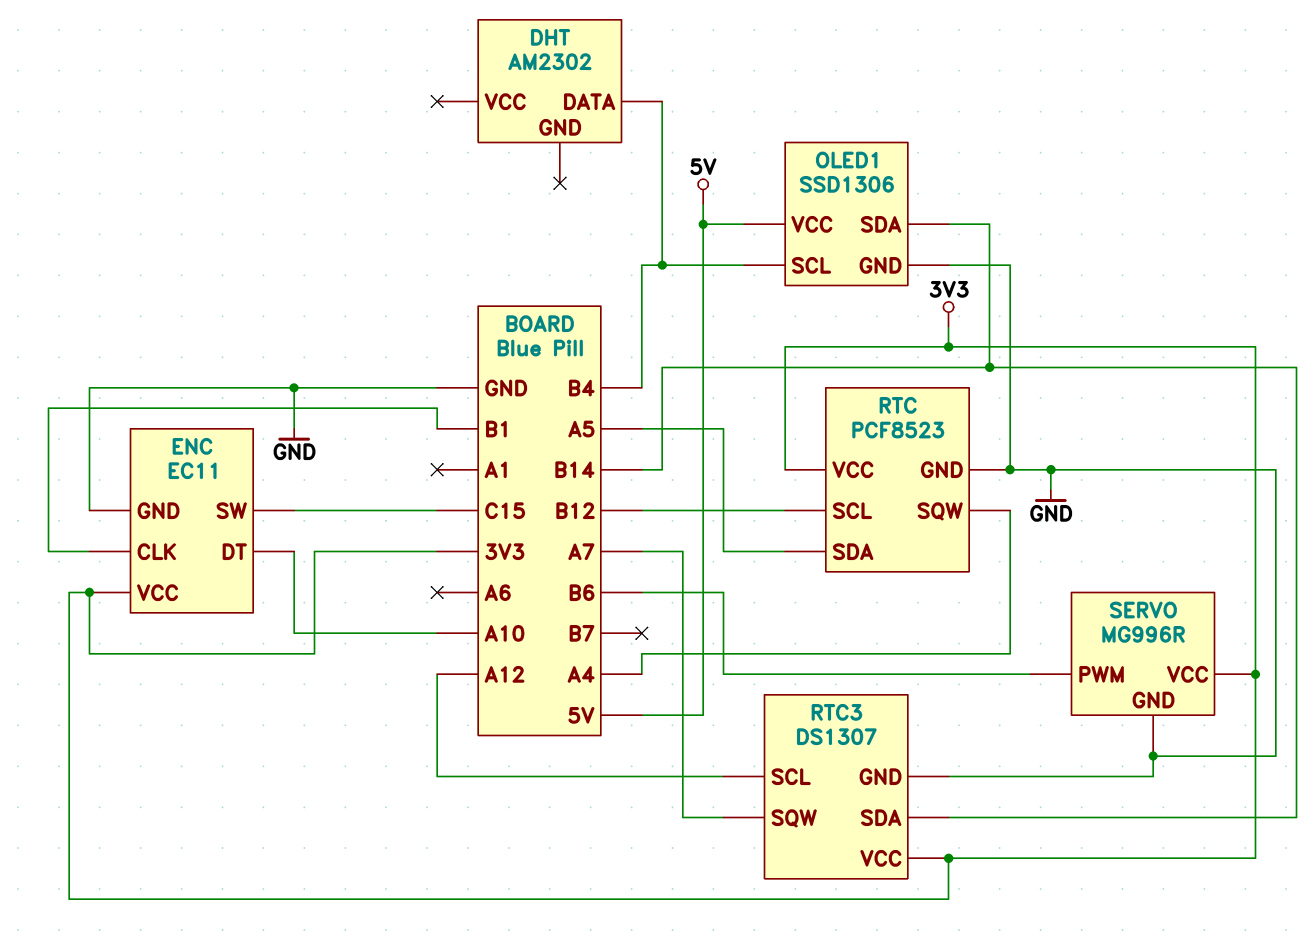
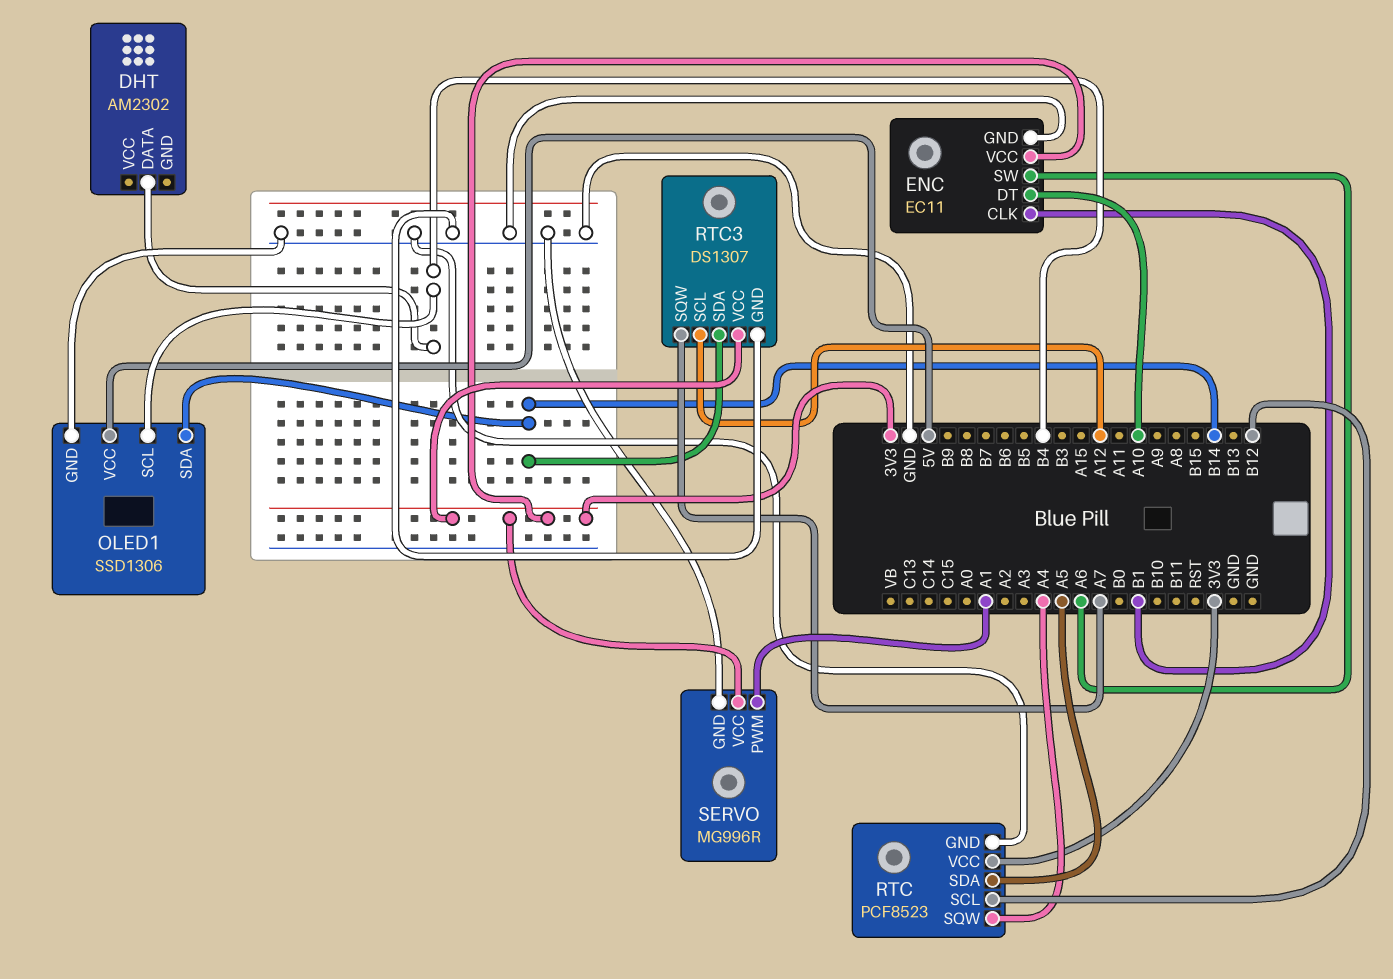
ENC pin SW: C15 -> A6
SERVO pin PWM: B6 -> A1

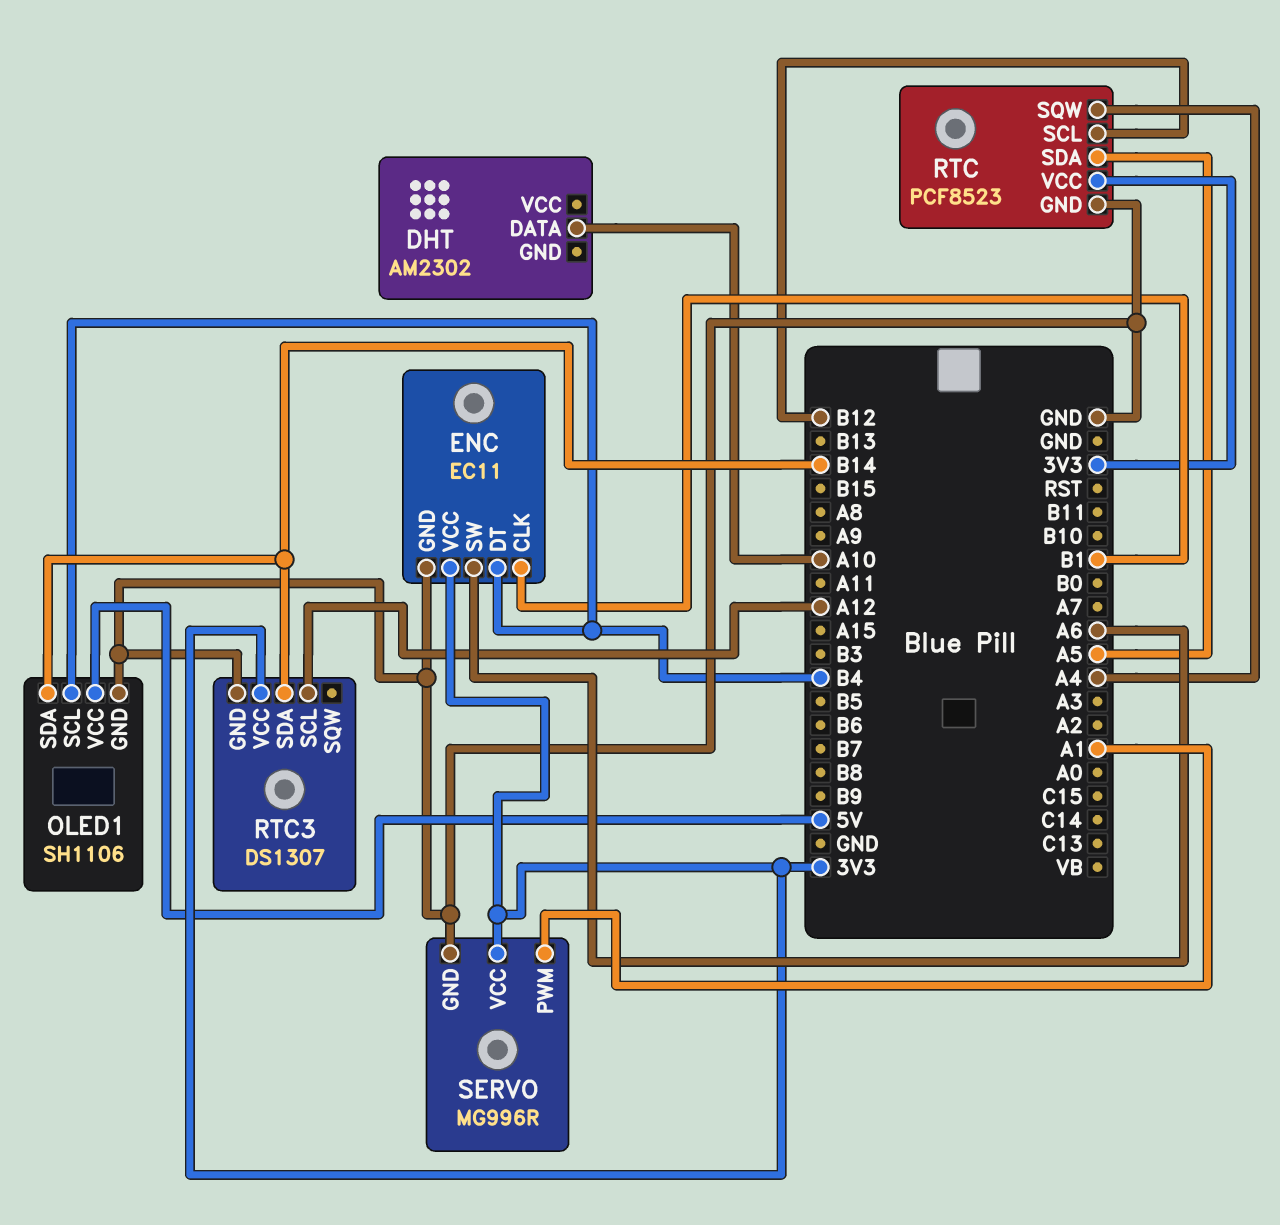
DHT pin DATA: B4 -> A10
ENC pin DT: A10 -> B4
OLED1: SSD1306 -> SH1106
RTC3 pin SQW: A7 -> none

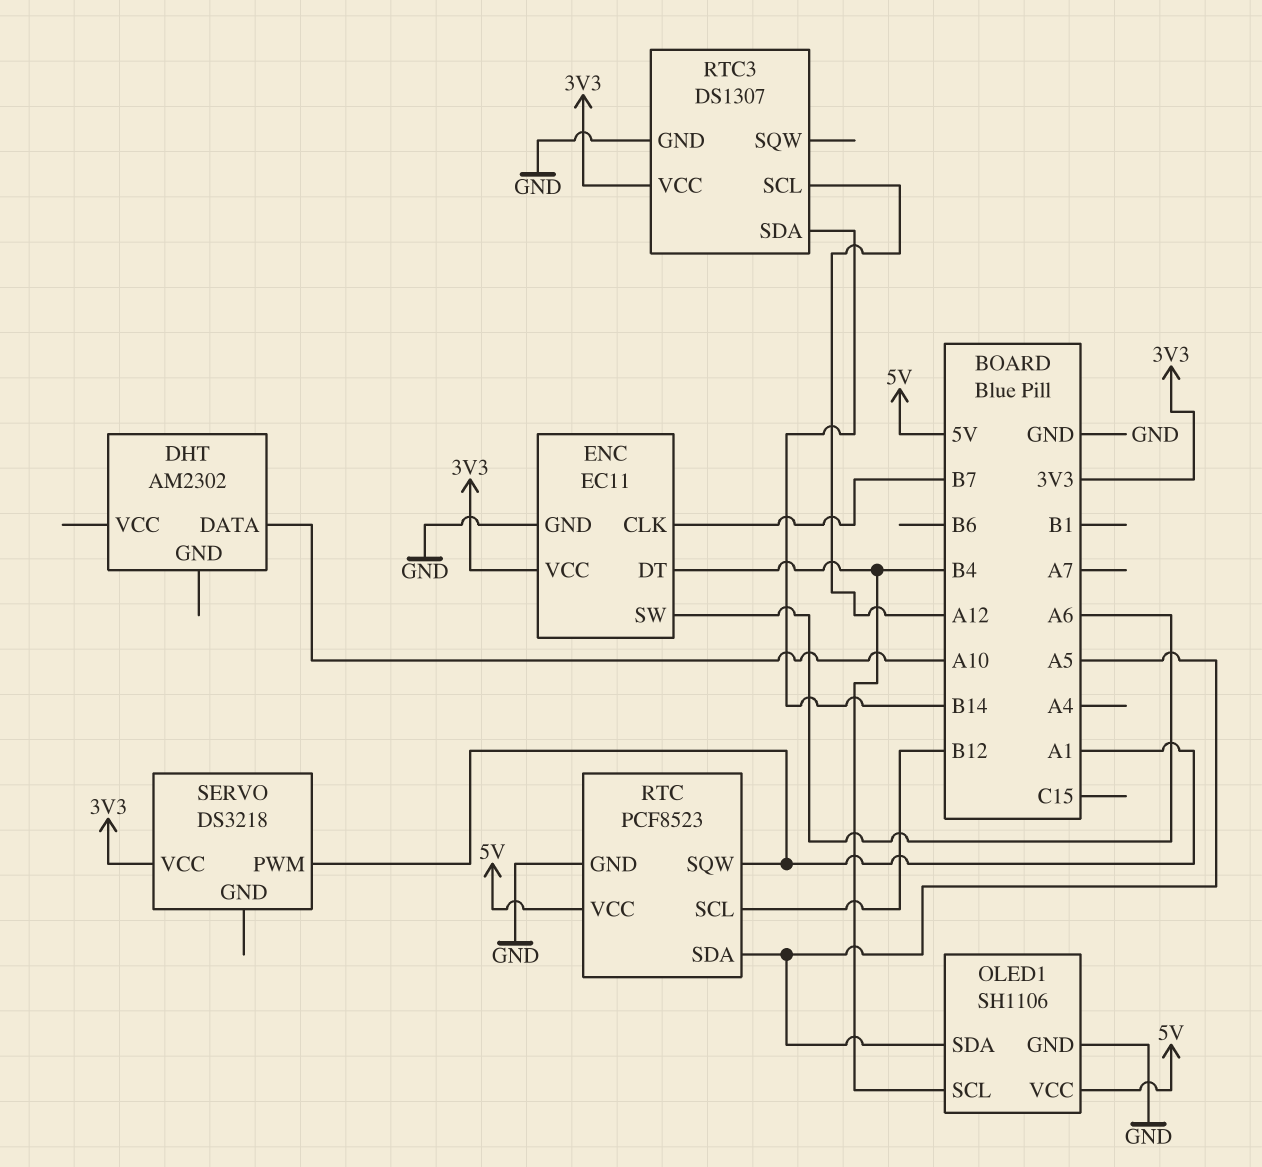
ENC pin CLK: B1 -> B7
OLED1 pin SDA: B14 -> A5
RTC pin SQW: A4 -> A1
RTC pin VCC: 3V3 -> 5V
SERVO: MG996R -> DS3218
SERVO pin GND: GND -> none

